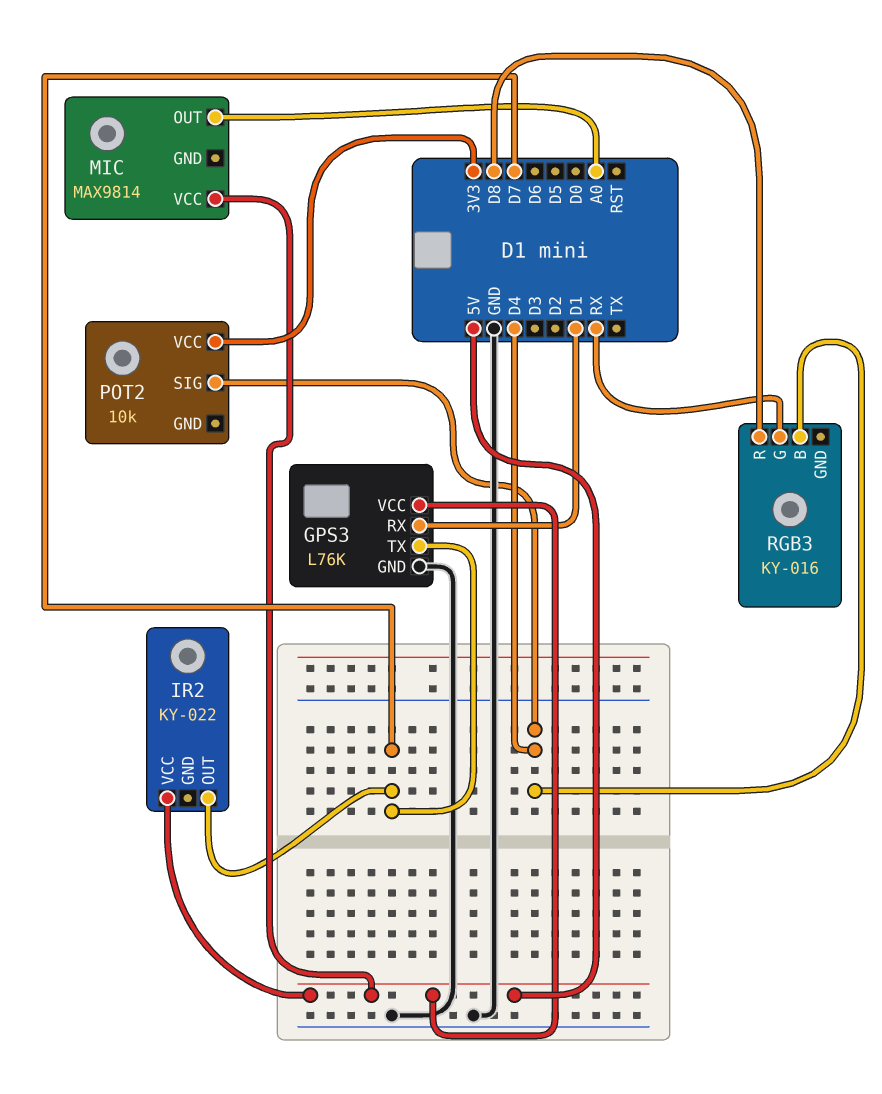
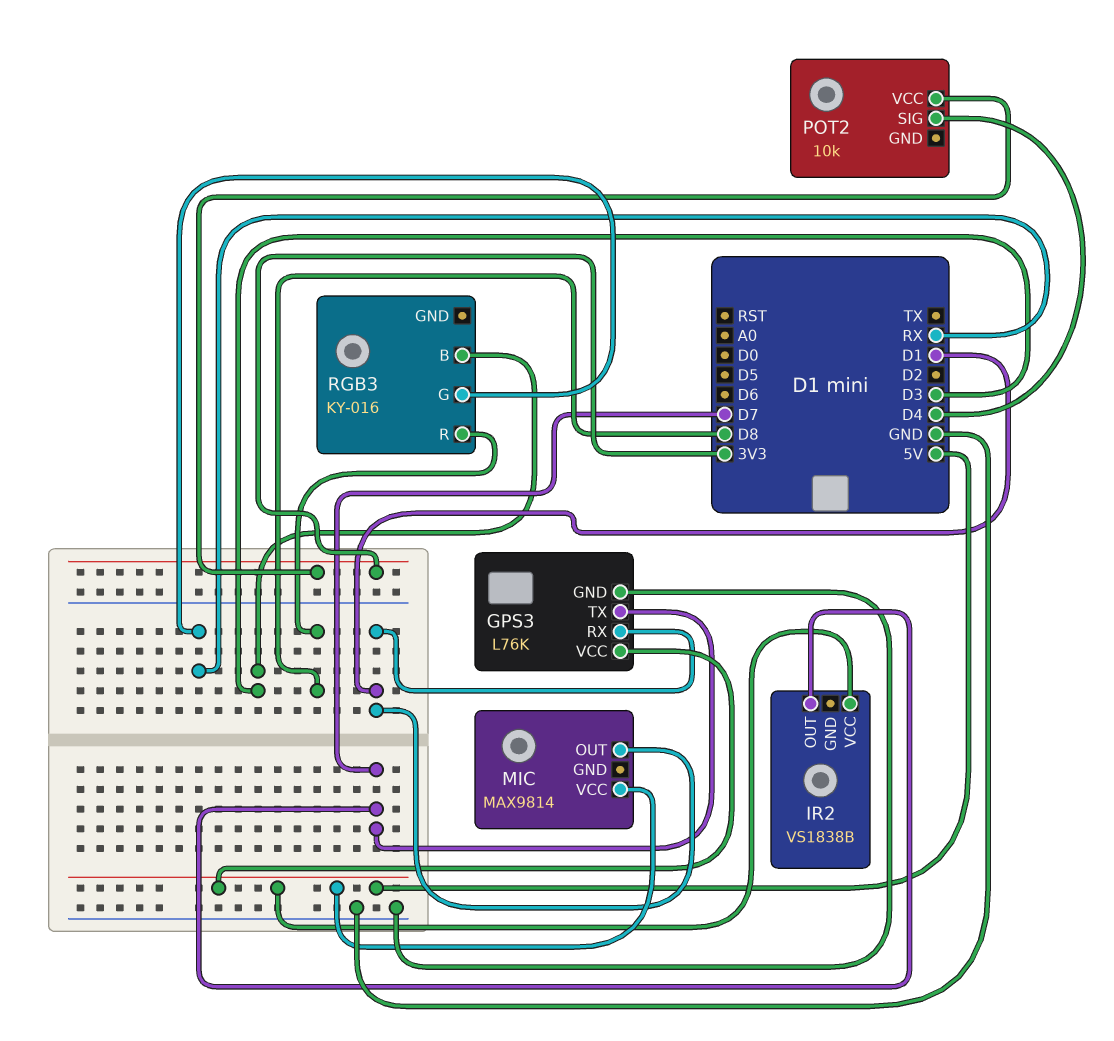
IR2: KY-022 -> VS1838B
MIC pin OUT: A0 -> D1
RGB3 pin B: D4 -> D3

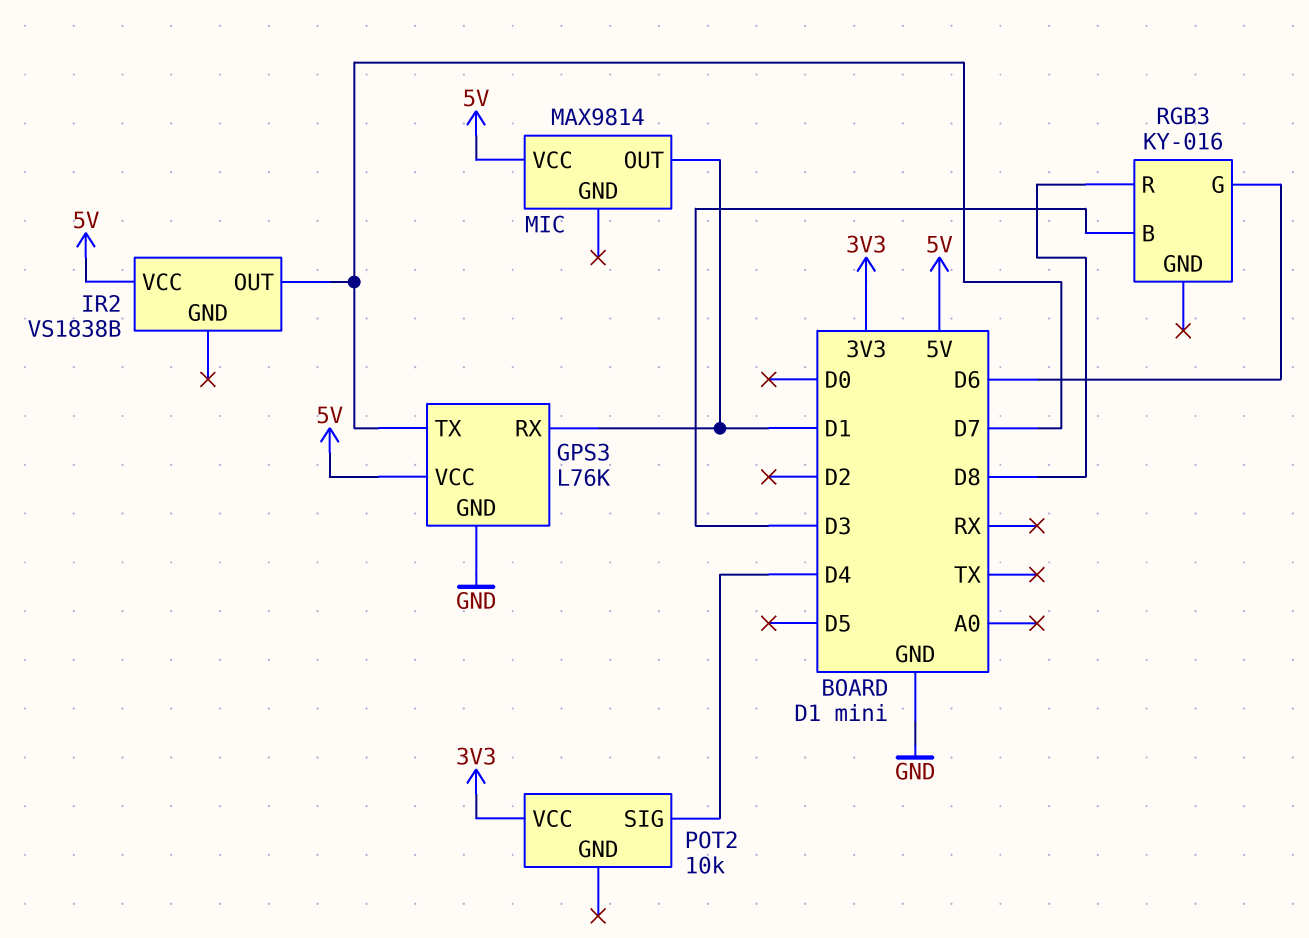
RGB3 pin G: RX -> D6

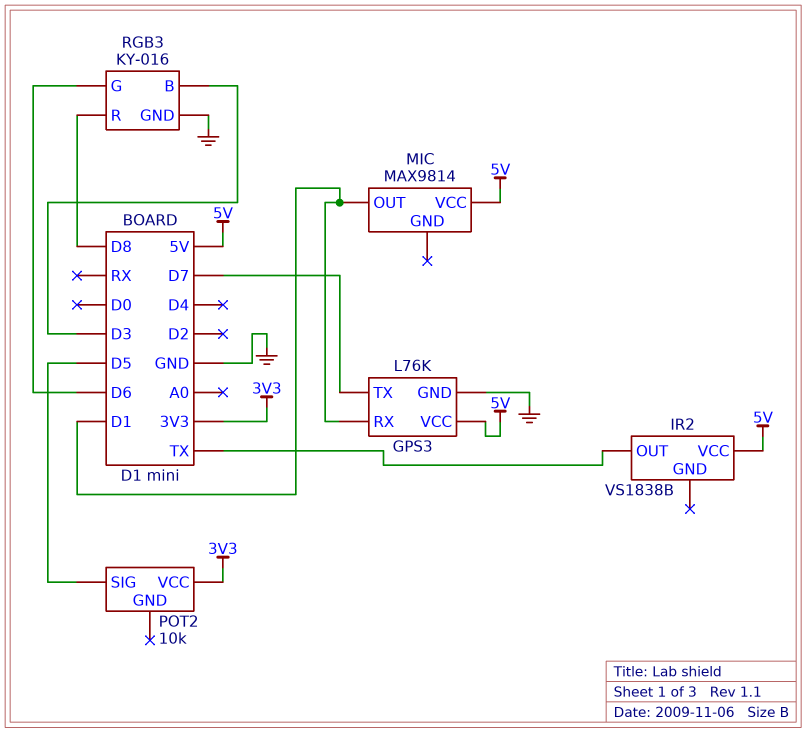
IR2 pin OUT: D7 -> TX
POT2 pin SIG: D4 -> D5
RGB3 pin GND: none -> GND

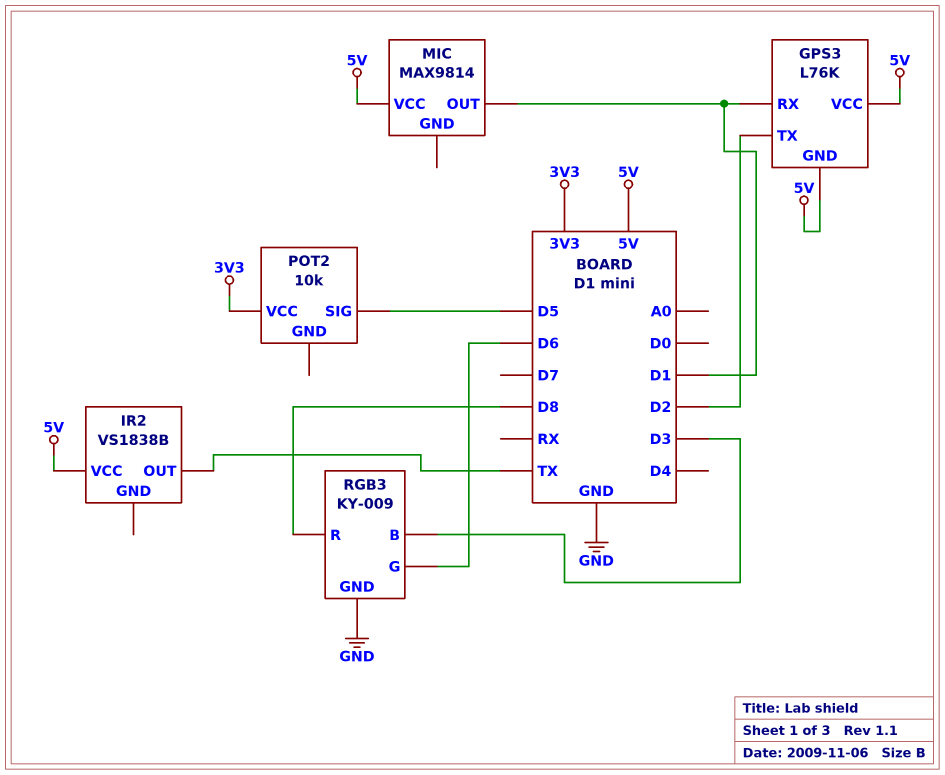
GPS3 pin GND: GND -> 5V
GPS3 pin TX: D7 -> D2
RGB3: KY-016 -> KY-009

